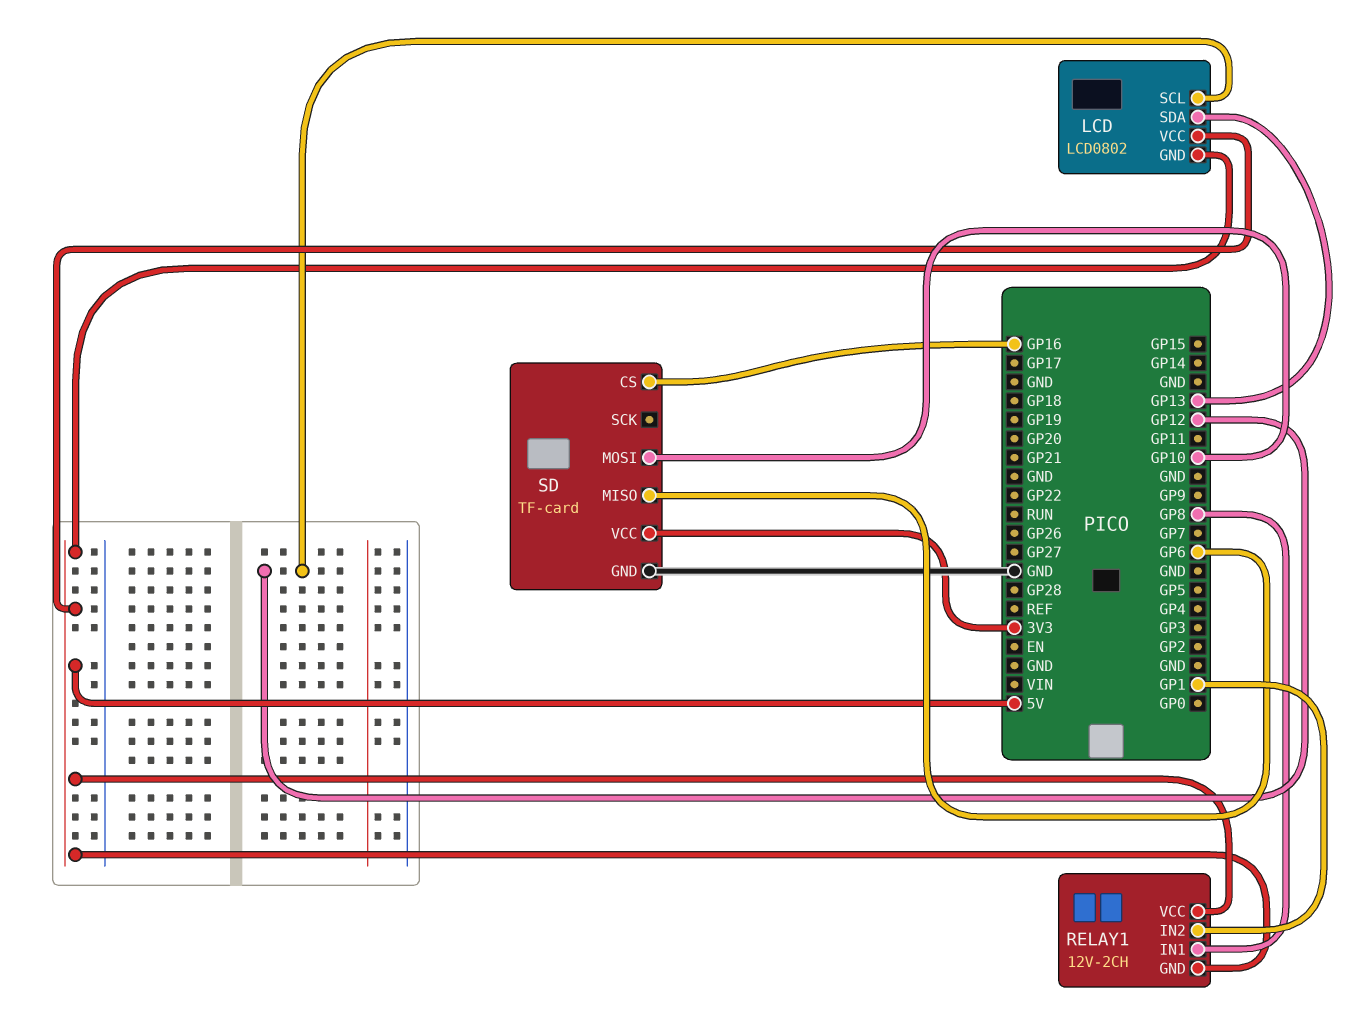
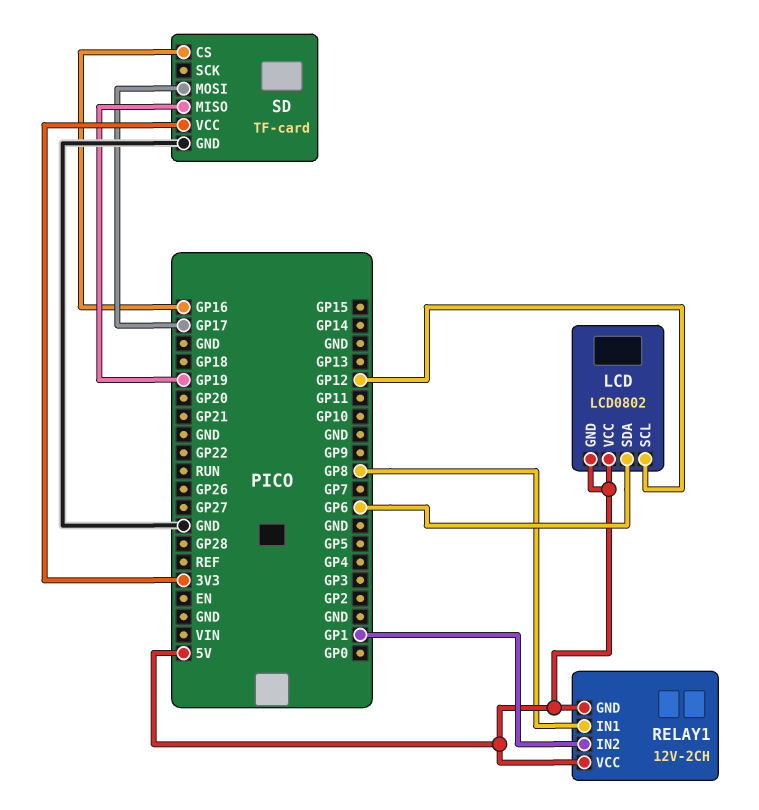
LCD pin SDA: GP13 -> GP6
SD pin MISO: GP6 -> GP19
SD pin MOSI: GP10 -> GP17

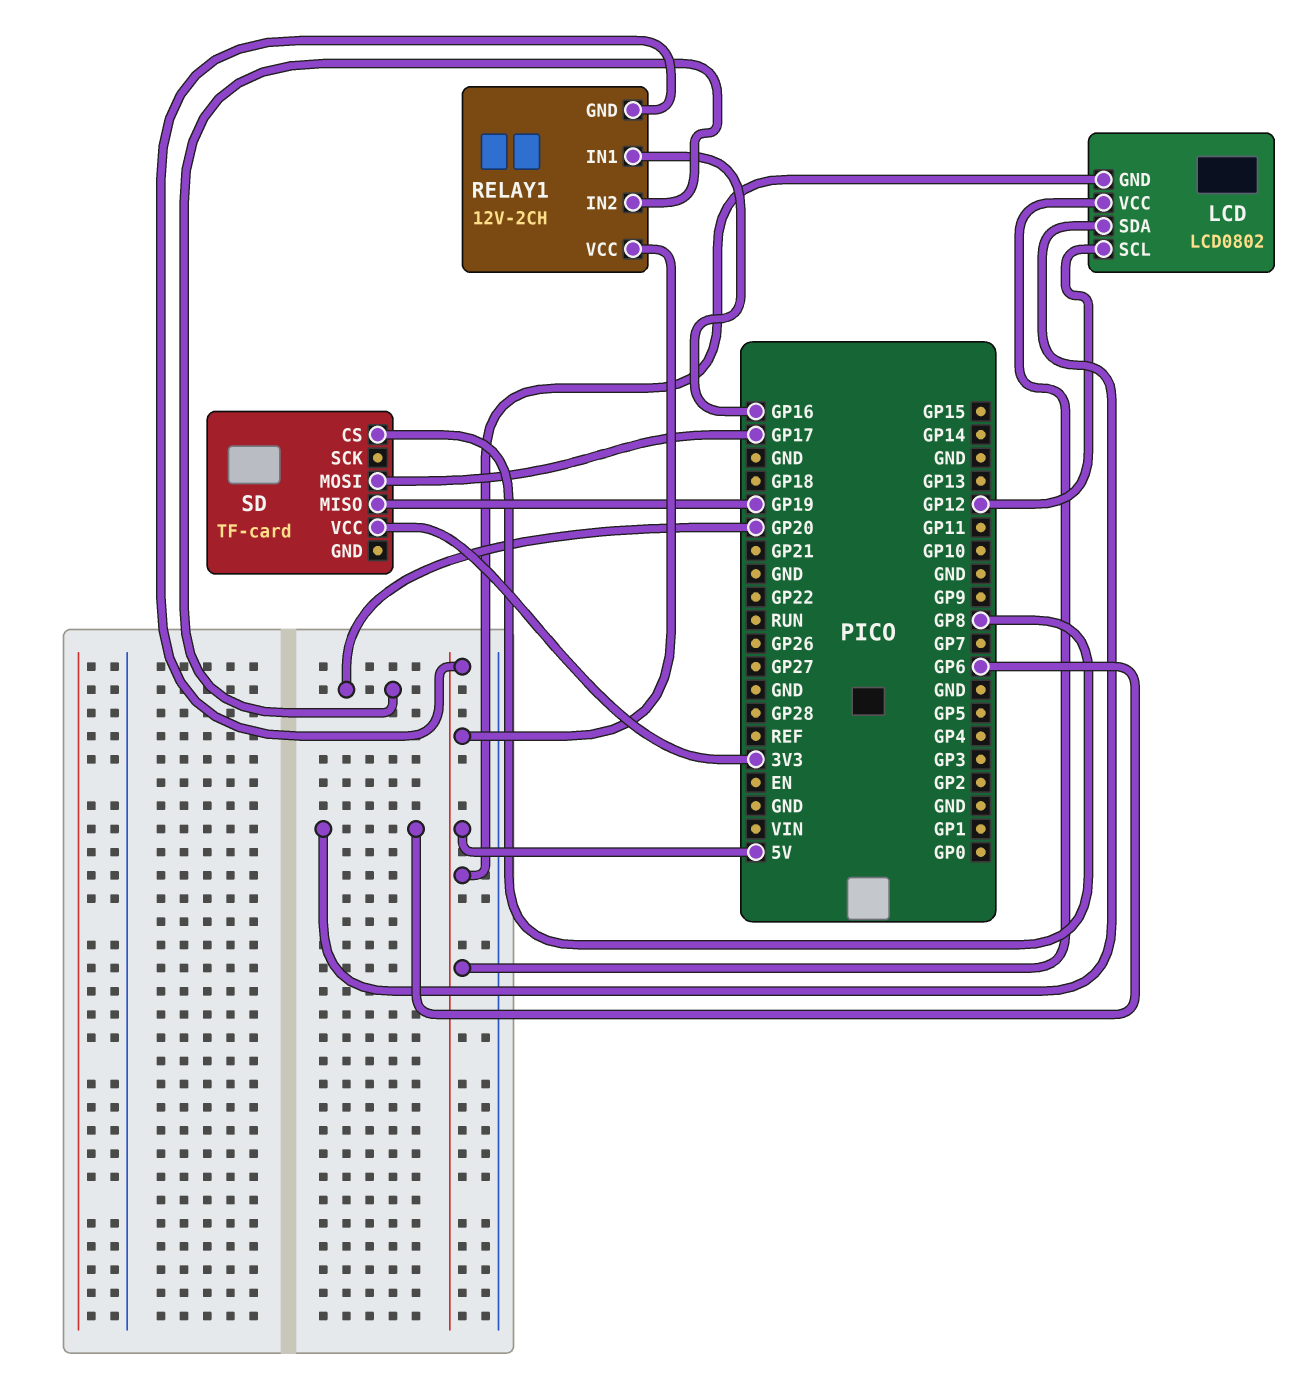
RELAY1 pin IN1: GP8 -> GP16
RELAY1 pin IN2: GP1 -> GP20
SD pin CS: GP16 -> GP8
SD pin GND: GND -> none

